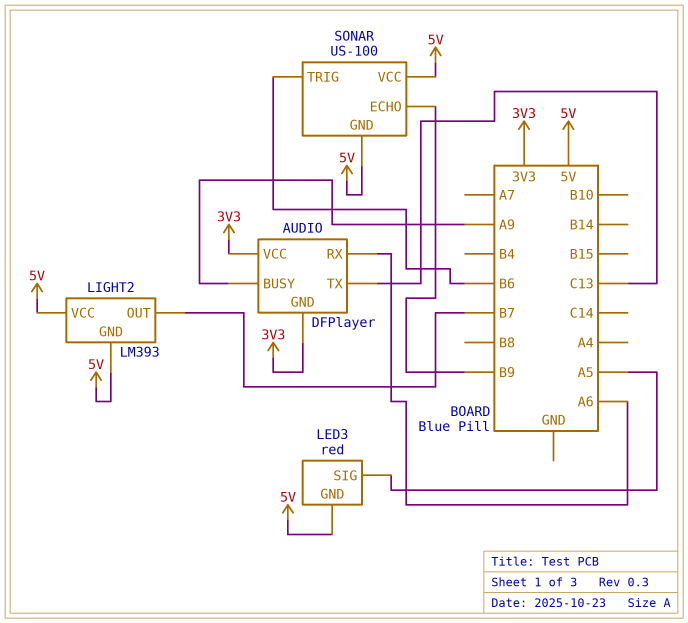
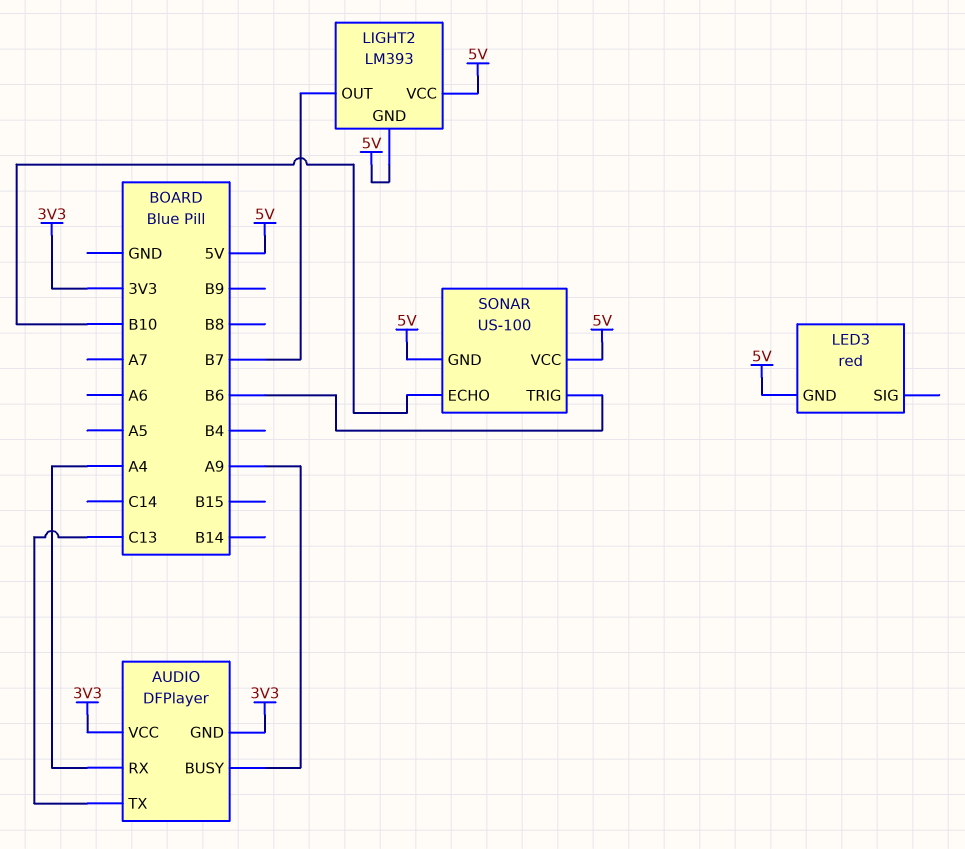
AUDIO pin RX: A6 -> A4
LED3 pin SIG: A5 -> none
SONAR pin ECHO: B9 -> B10

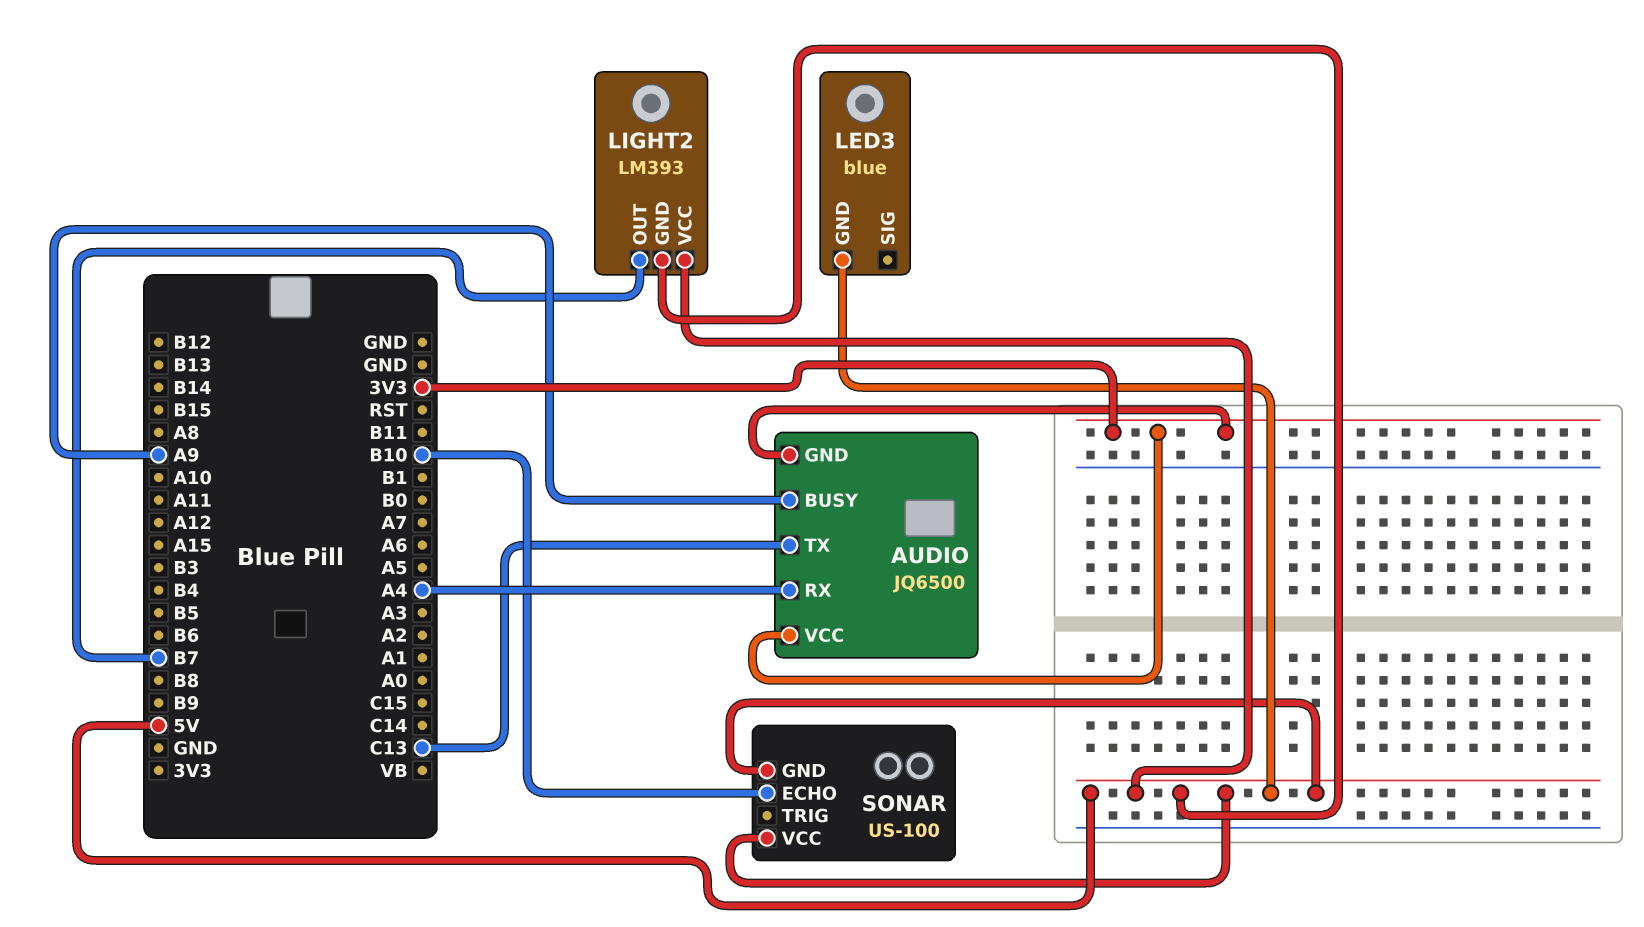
AUDIO: DFPlayer -> JQ6500
LED3: red -> blue
SONAR pin TRIG: B6 -> none

